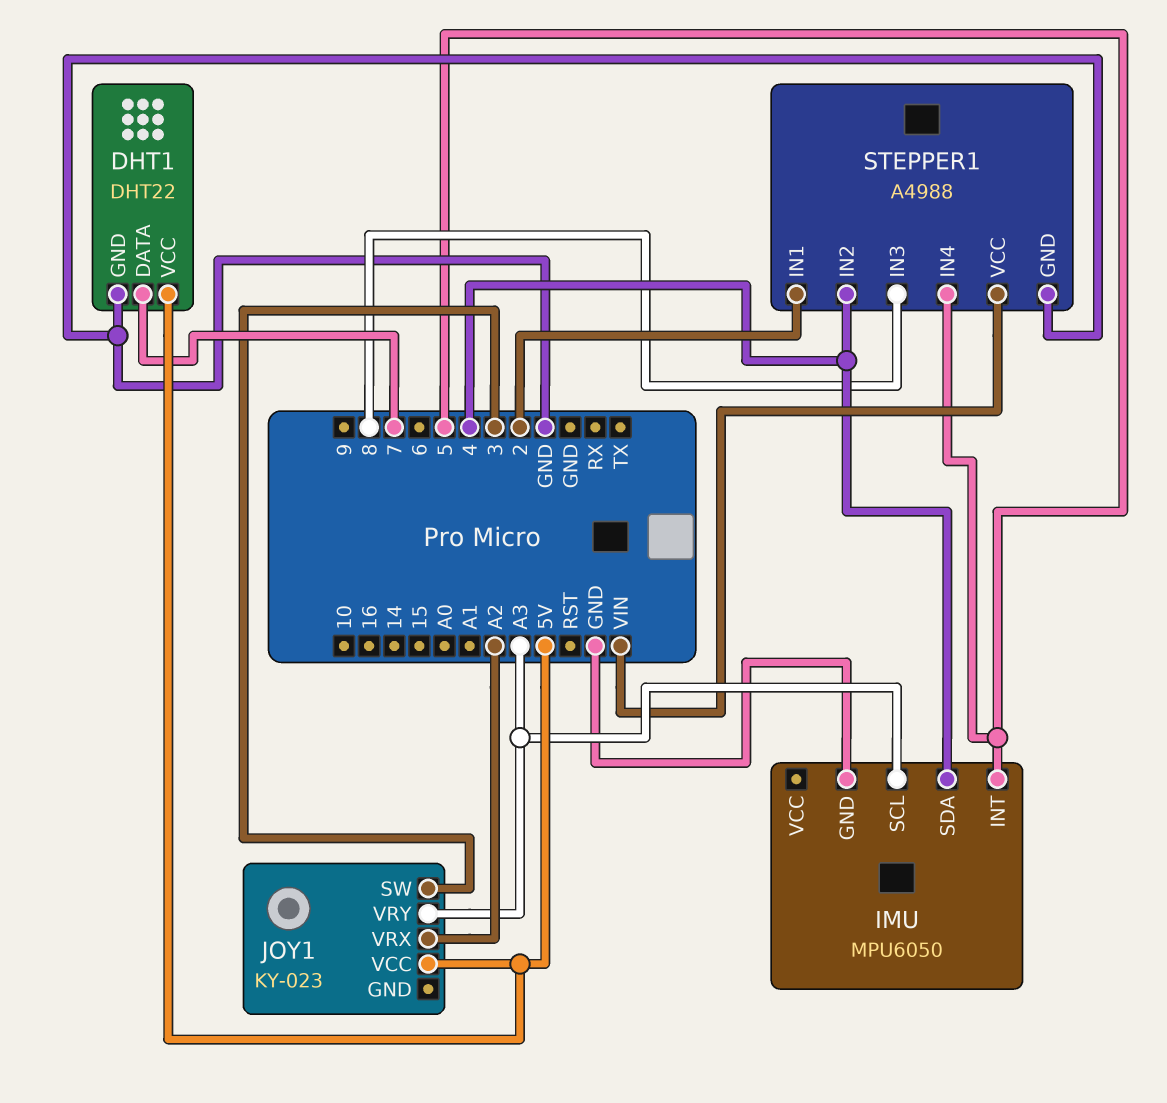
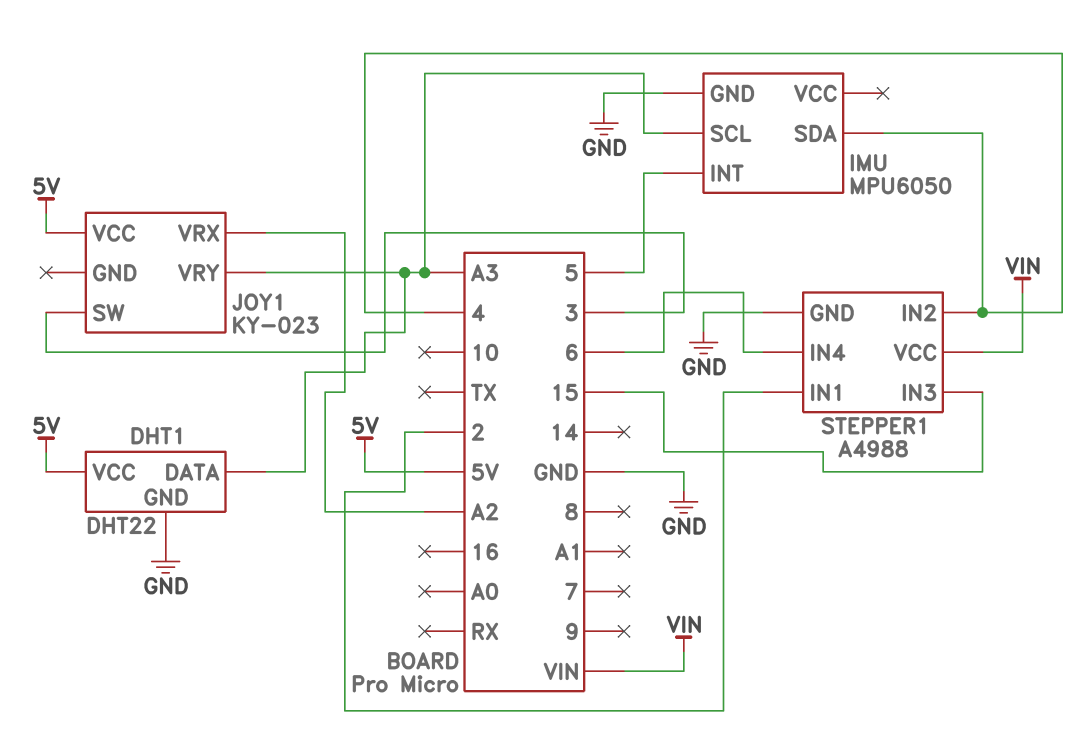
DHT1 pin DATA: 7 -> A3
STEPPER1 pin IN3: 8 -> 15
STEPPER1 pin IN4: 5 -> 6

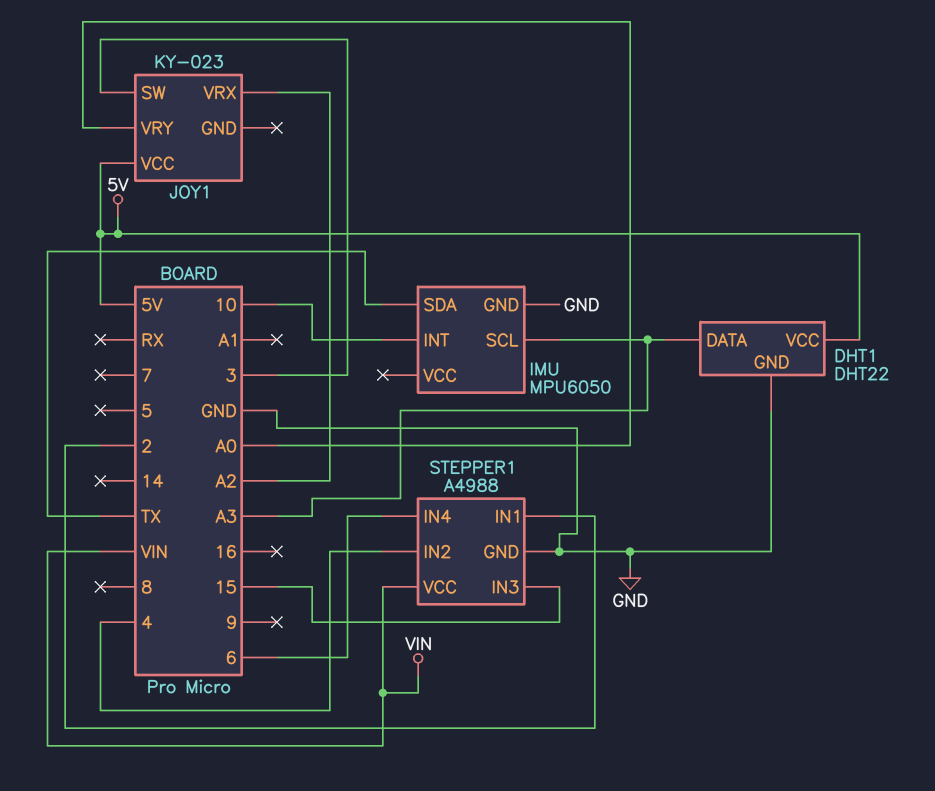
IMU pin INT: 5 -> 10
IMU pin SDA: 4 -> TX
JOY1 pin VRY: A3 -> A0

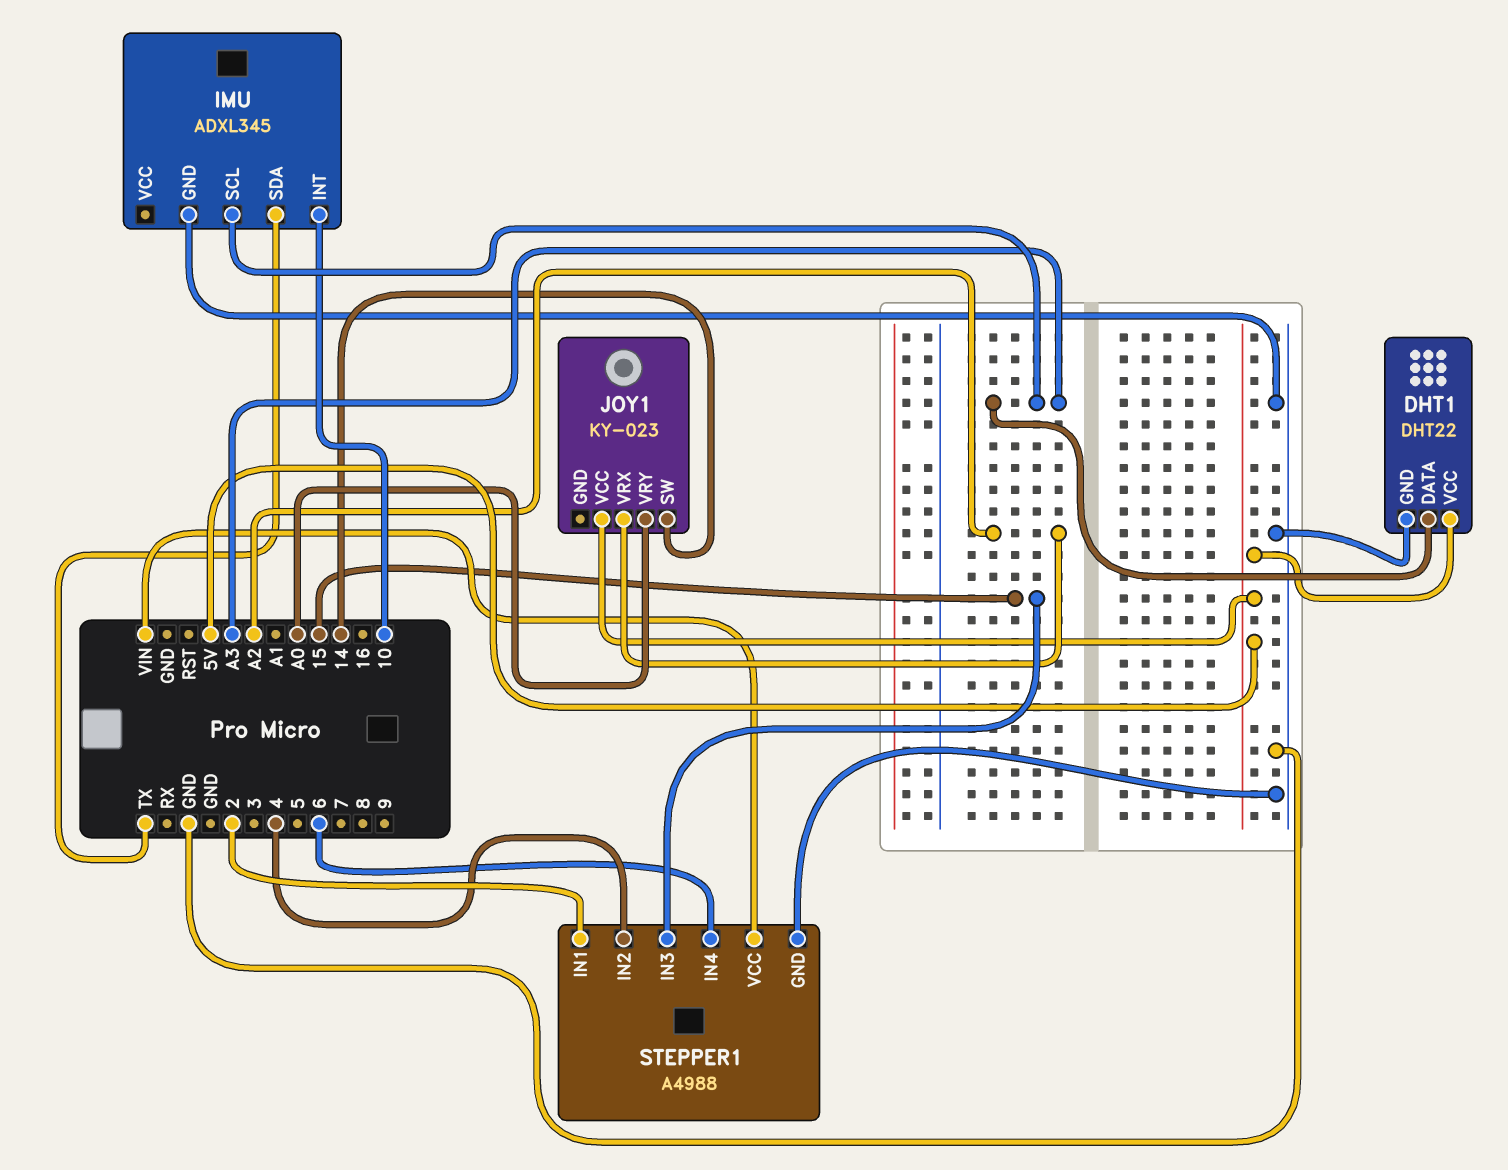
IMU: MPU6050 -> ADXL345
JOY1 pin SW: 3 -> 14

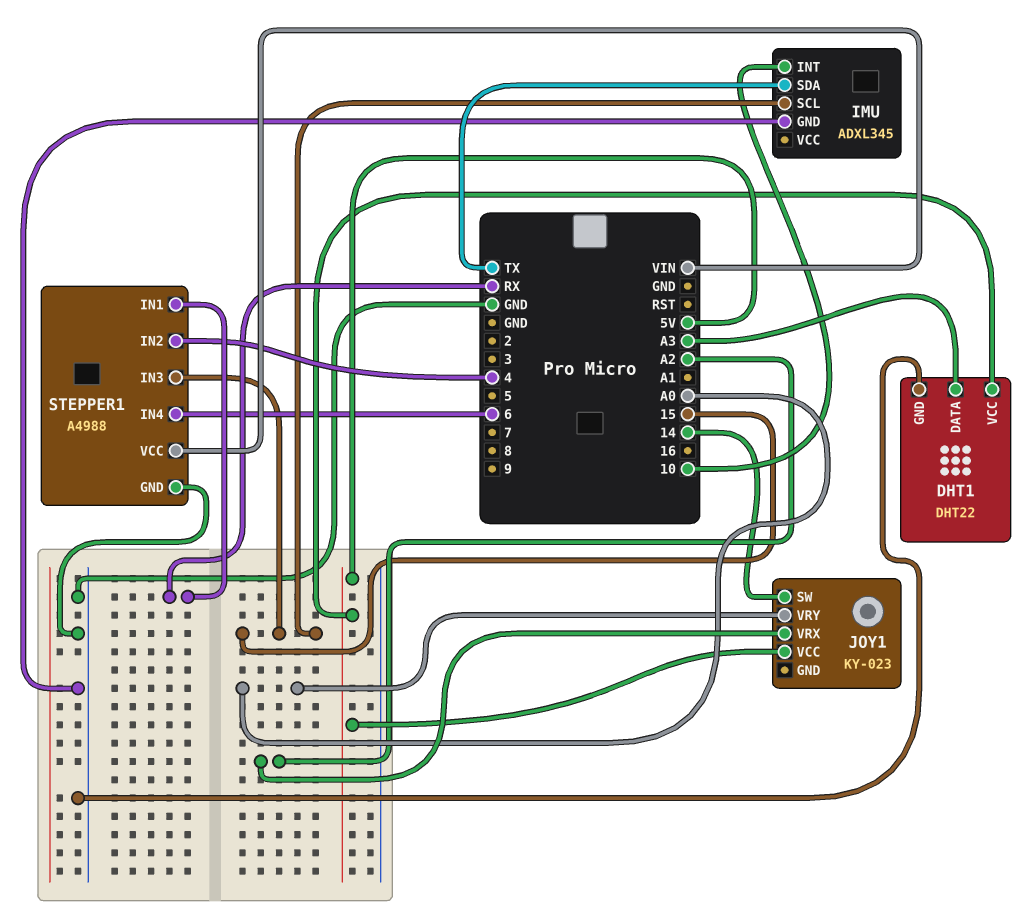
IMU pin SCL: A3 -> 15
STEPPER1 pin IN1: 2 -> RX

